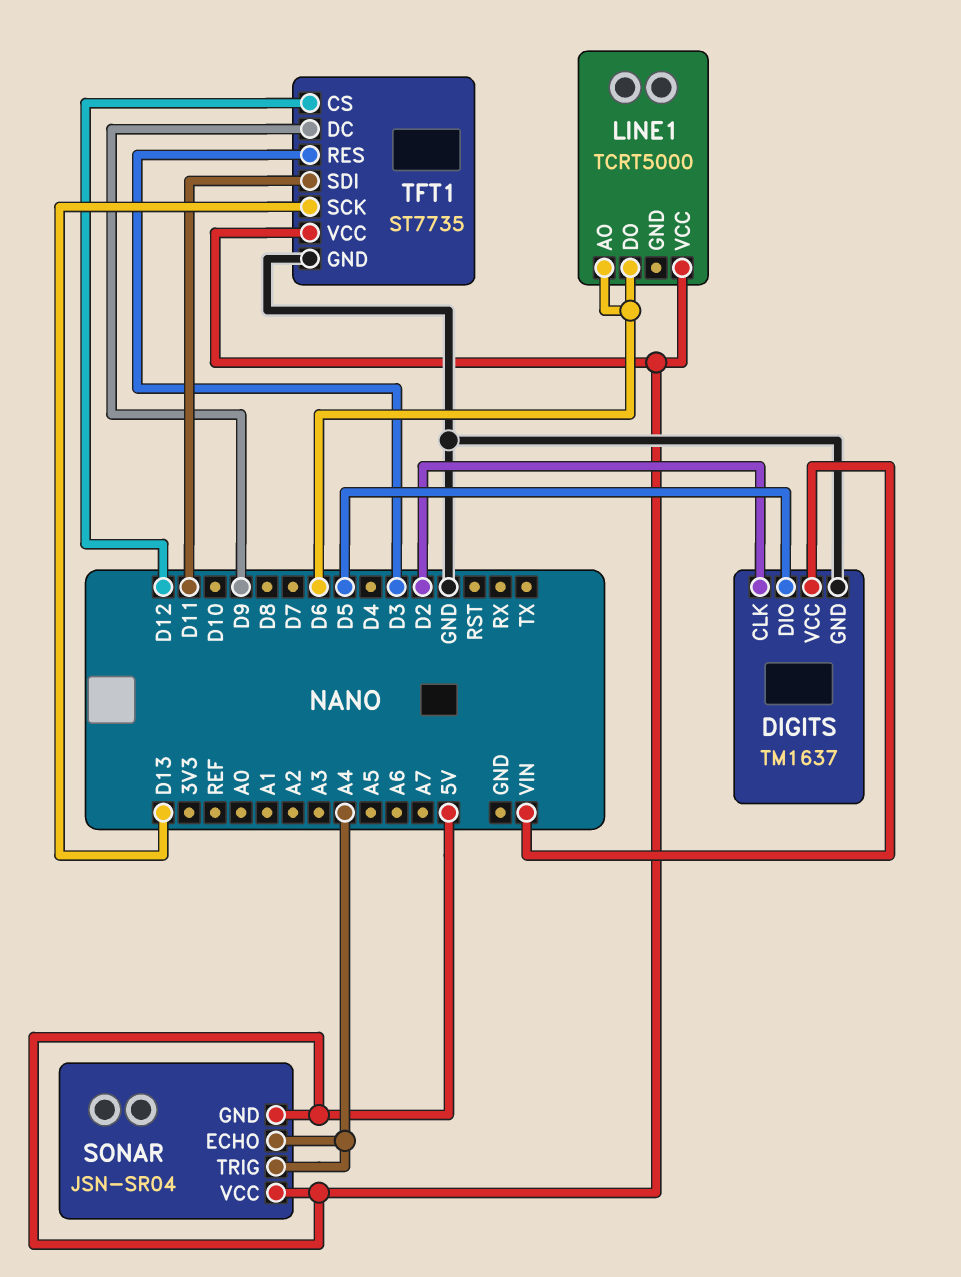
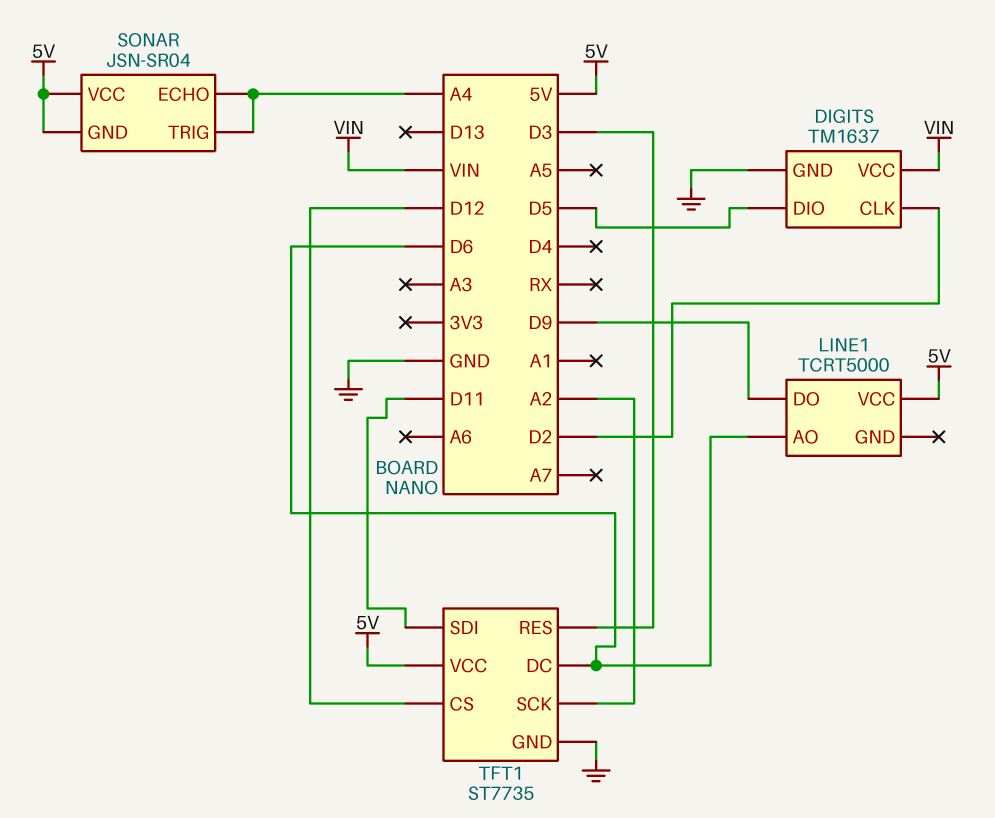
LINE1 pin DO: D6 -> D9
TFT1 pin DC: D9 -> D6
TFT1 pin SCK: D13 -> A2

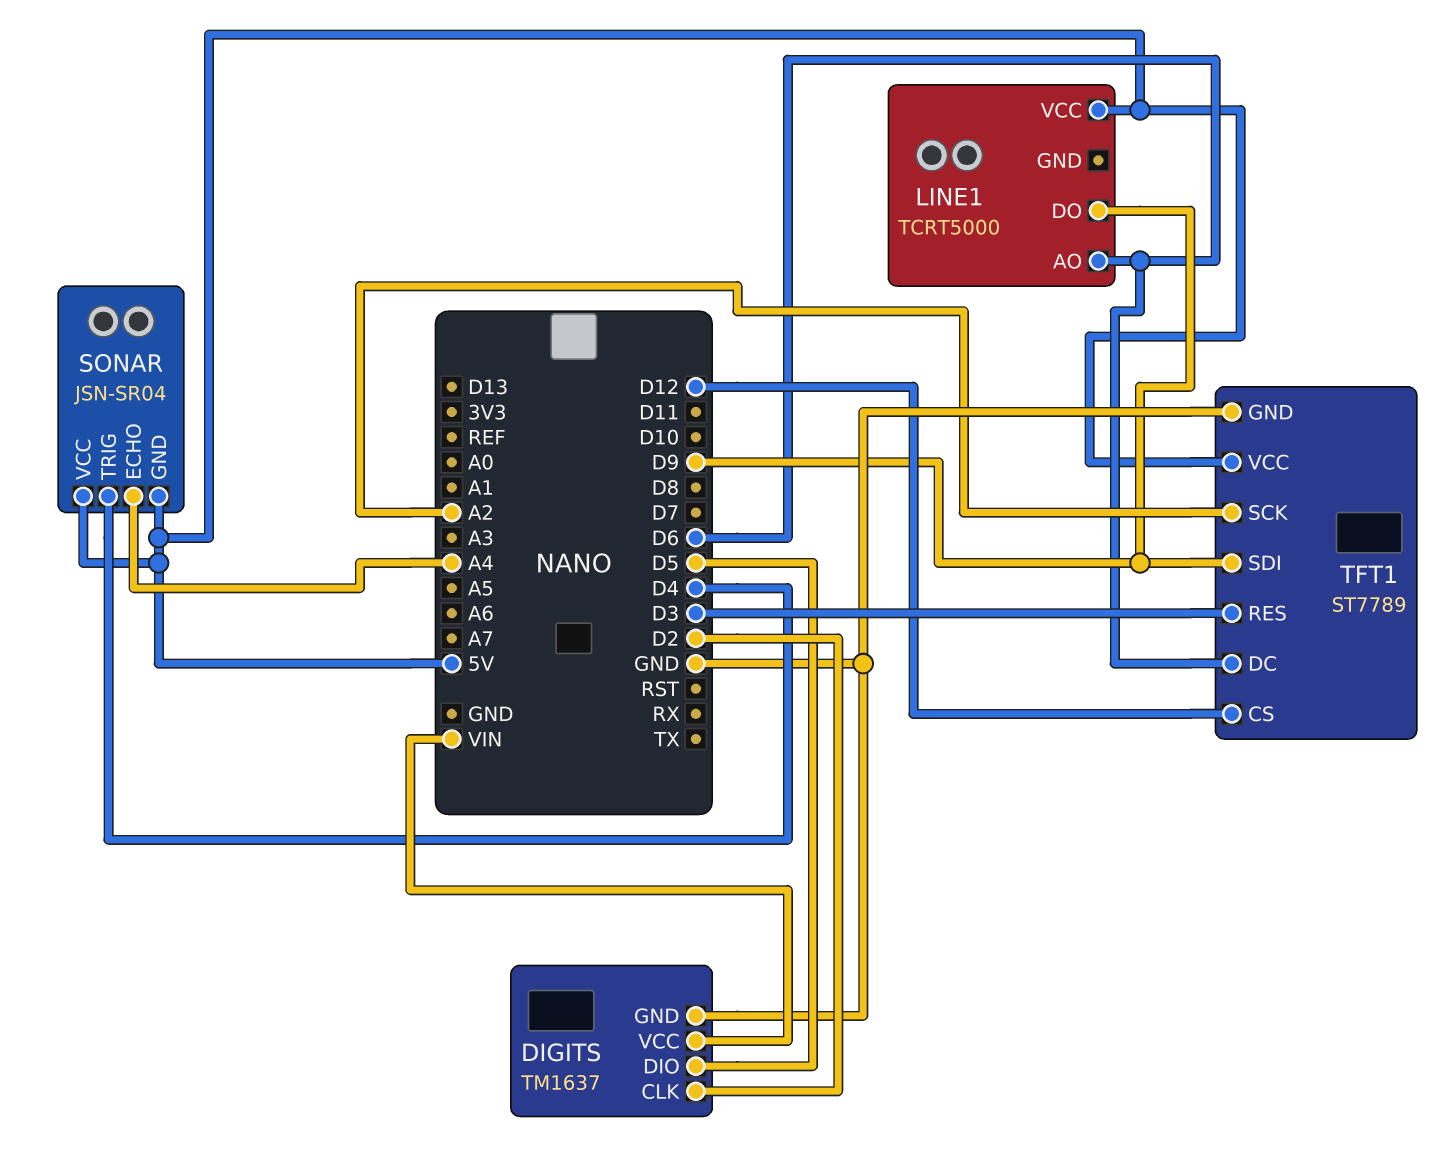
SONAR pin TRIG: A4 -> D4
TFT1: ST7735 -> ST7789
TFT1 pin SDI: D11 -> D9

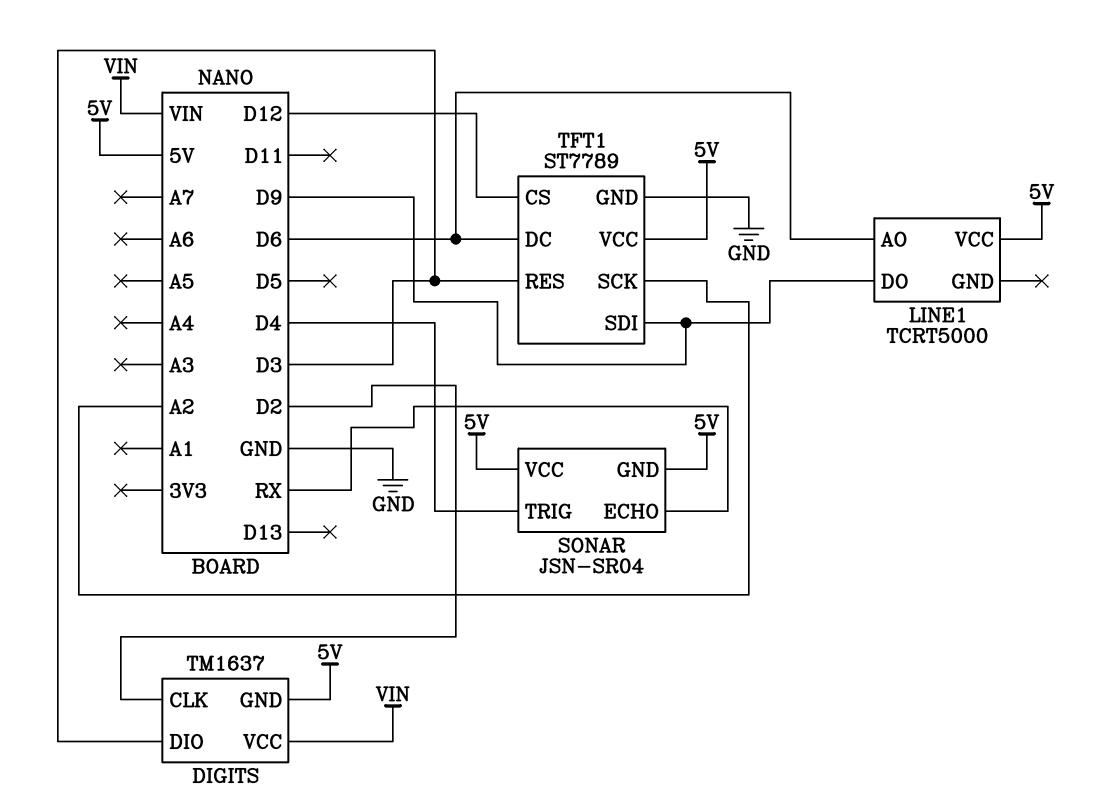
DIGITS pin DIO: D5 -> D3
DIGITS pin GND: GND -> 5V
SONAR pin ECHO: A4 -> RX

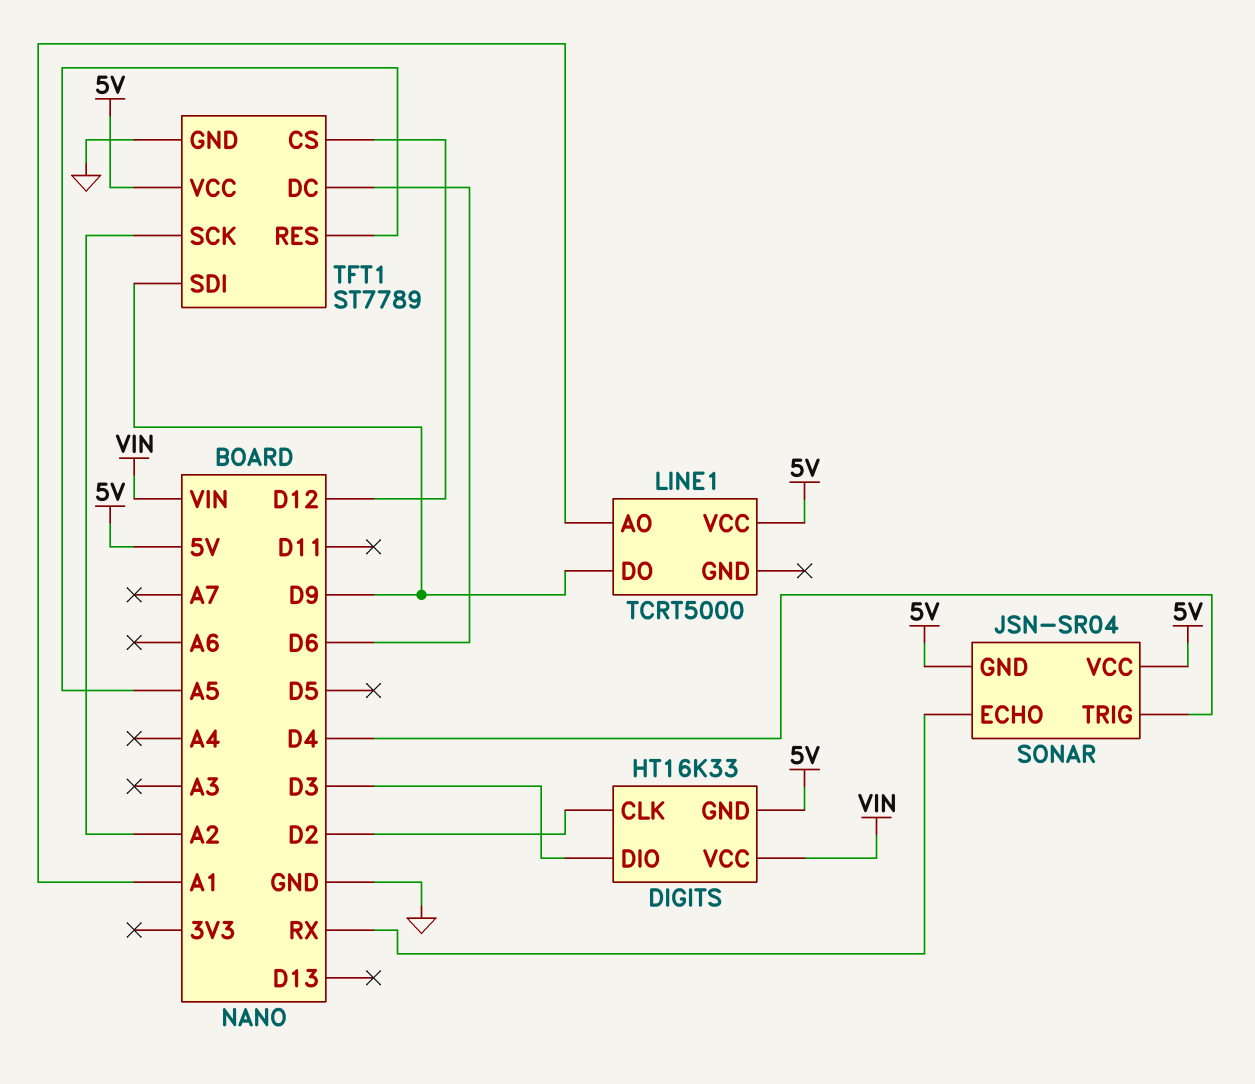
DIGITS: TM1637 -> HT16K33
LINE1 pin AO: D6 -> A1
TFT1 pin RES: D3 -> A5

